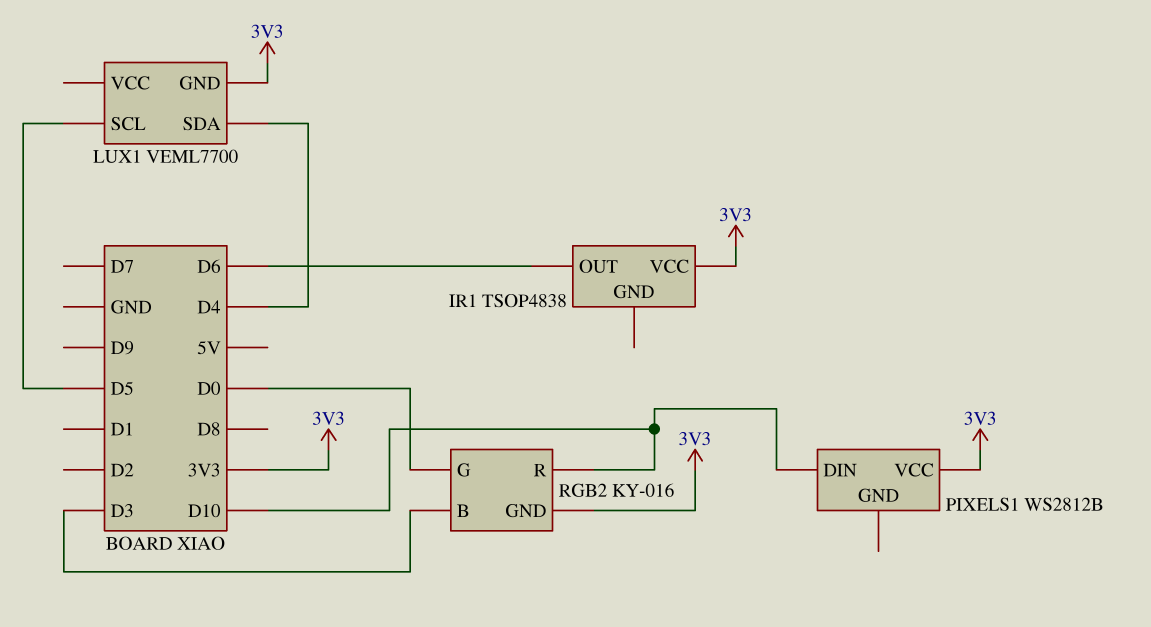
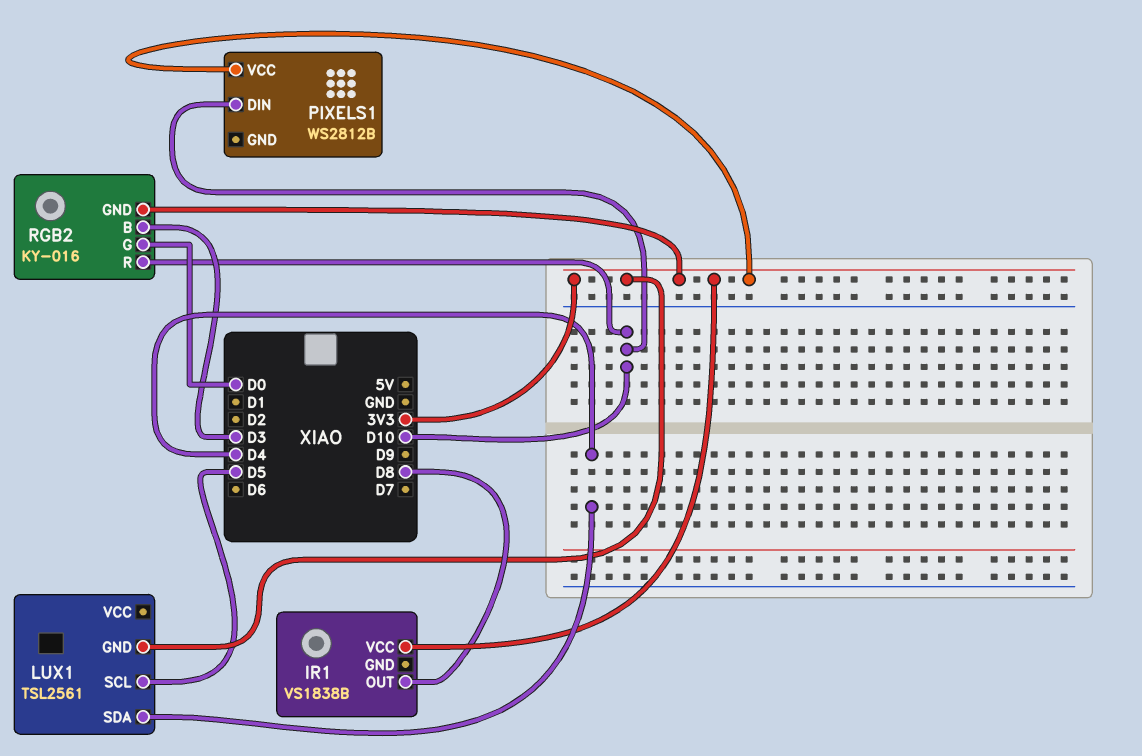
IR1: TSOP4838 -> VS1838B
IR1 pin OUT: D6 -> D8
LUX1: VEML7700 -> TSL2561

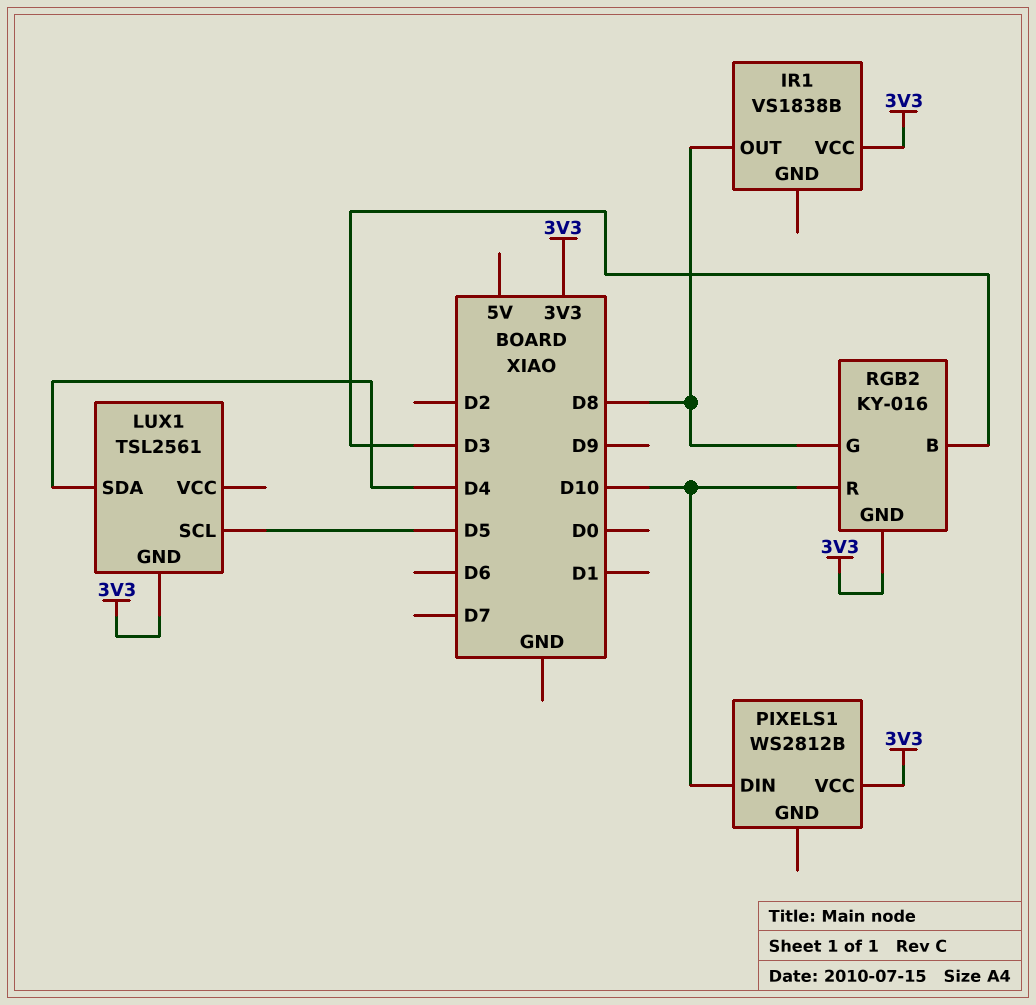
RGB2 pin G: D0 -> D8

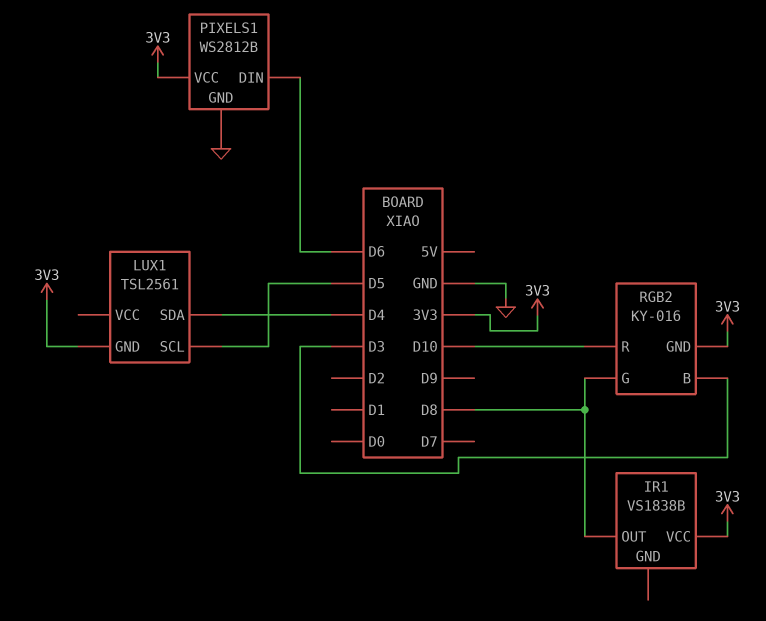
PIXELS1 pin DIN: D10 -> D6
PIXELS1 pin GND: none -> GND

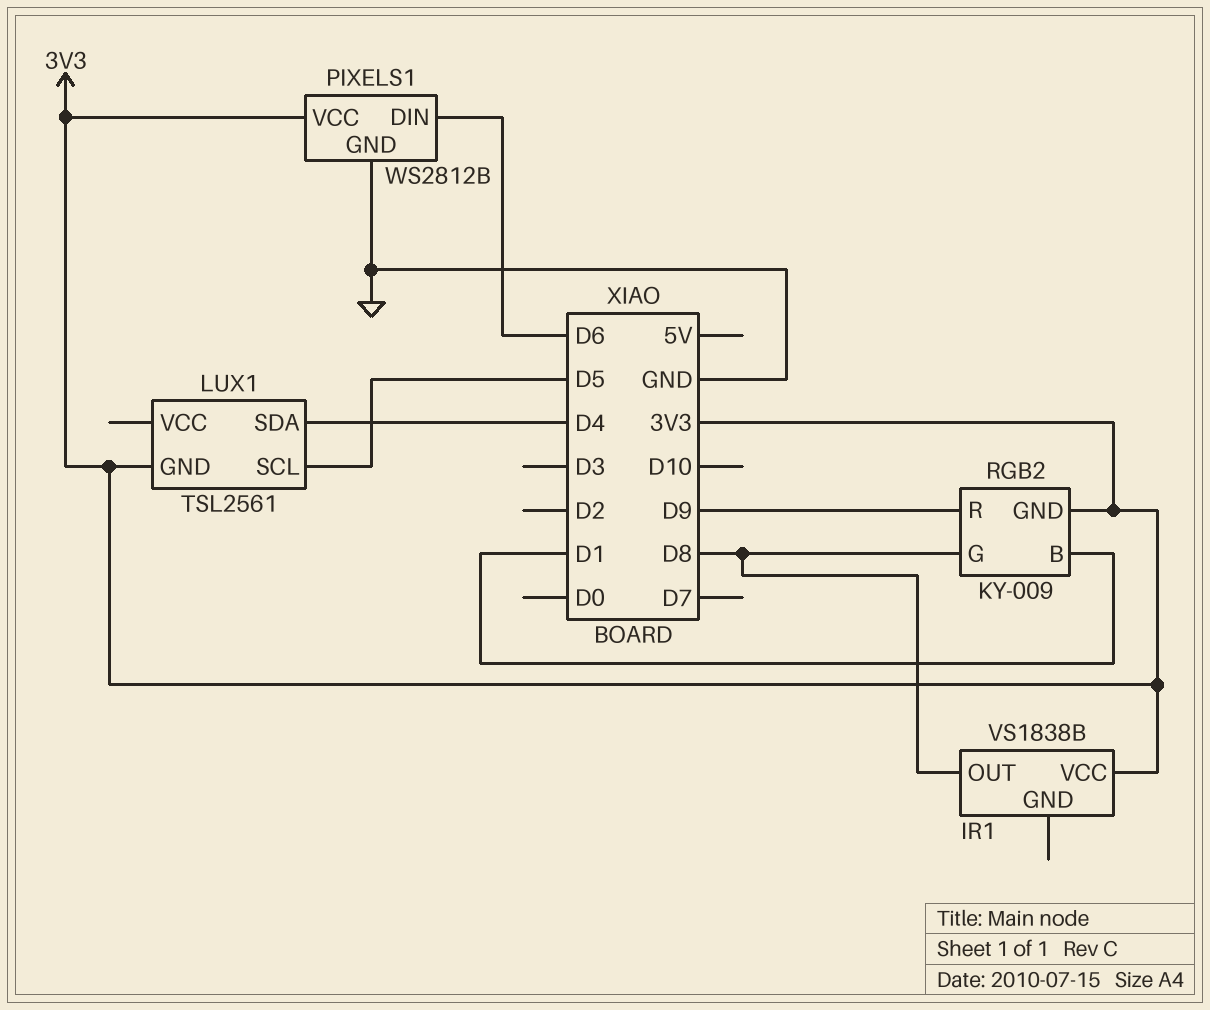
RGB2: KY-016 -> KY-009
RGB2 pin B: D3 -> D1
RGB2 pin R: D10 -> D9

